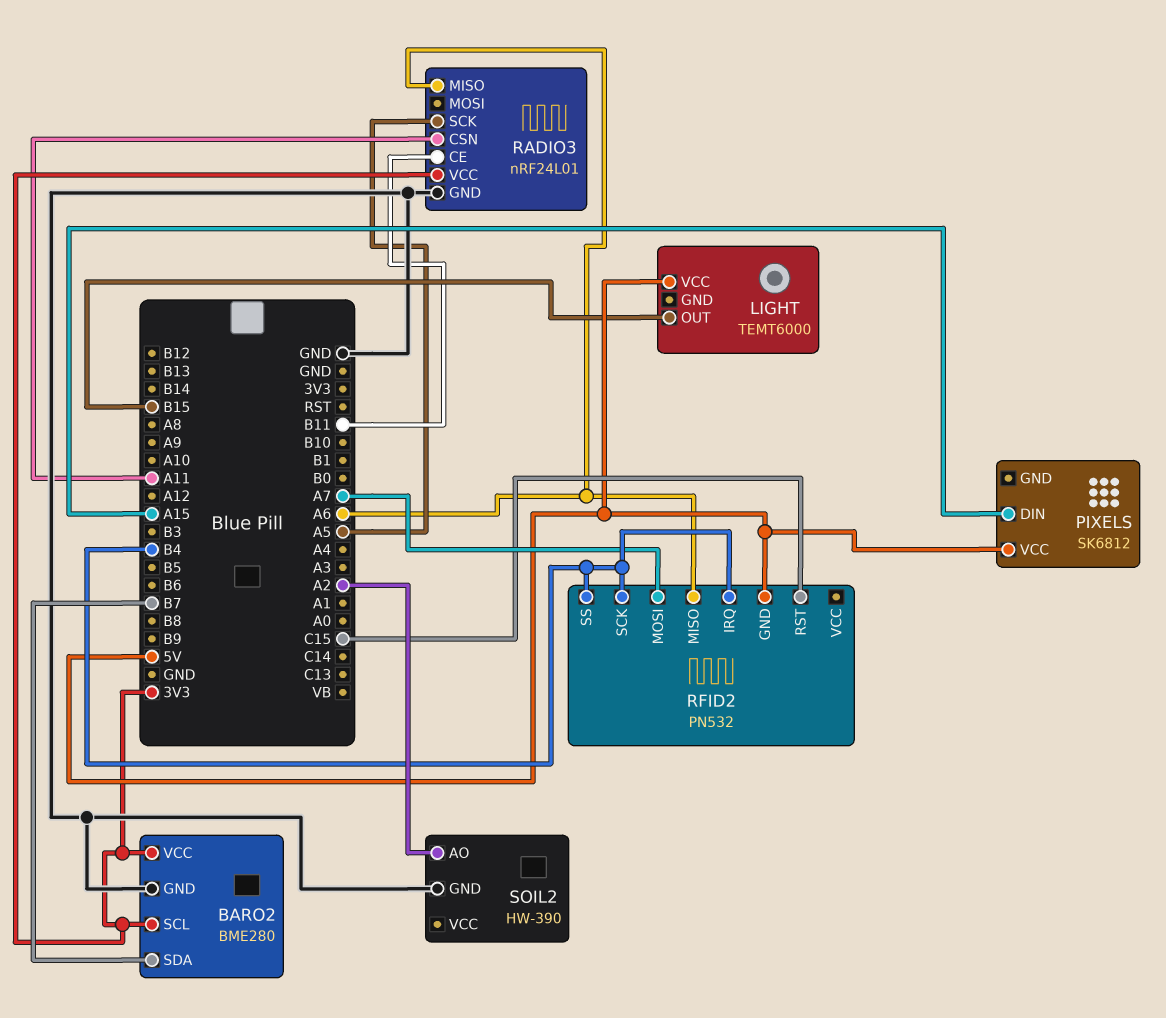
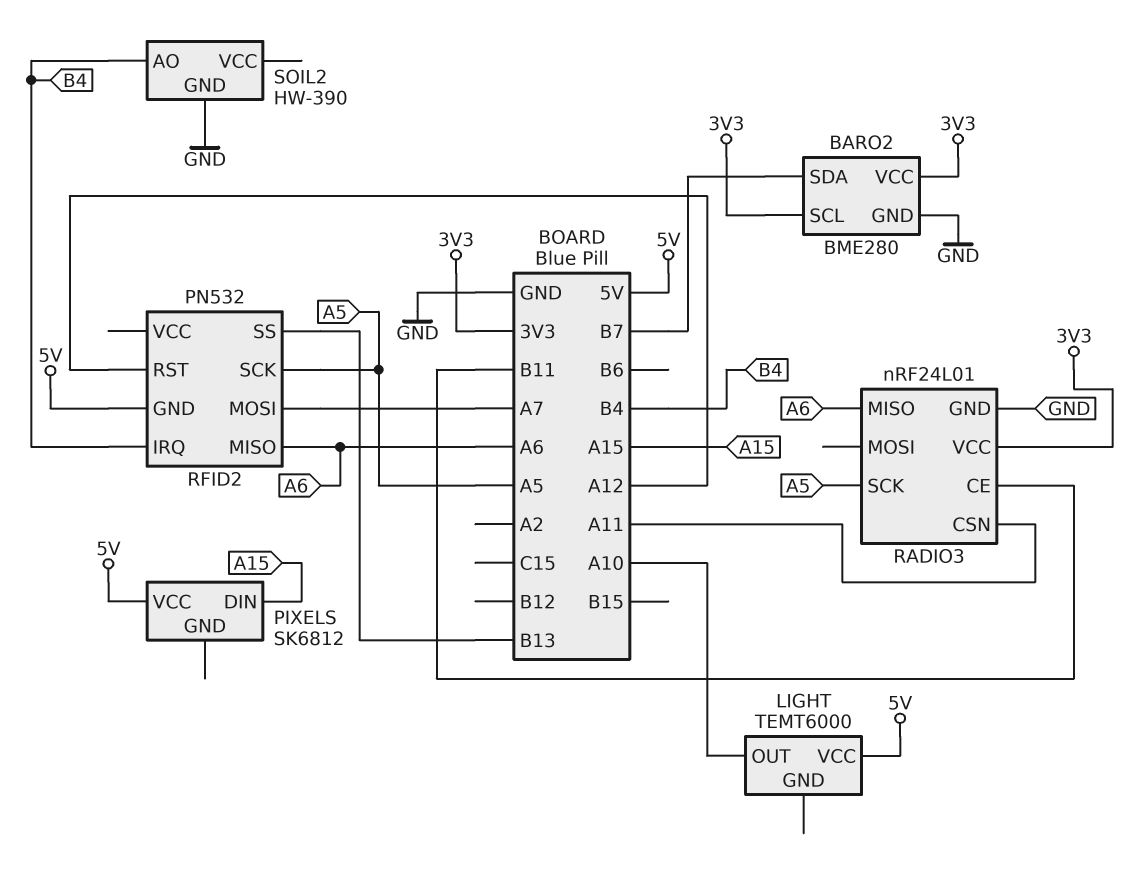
LIGHT pin OUT: B15 -> A10
RFID2 pin RST: C15 -> A12
RFID2 pin SCK: B4 -> A5
RFID2 pin SS: B4 -> B13
SOIL2 pin AO: A2 -> B4

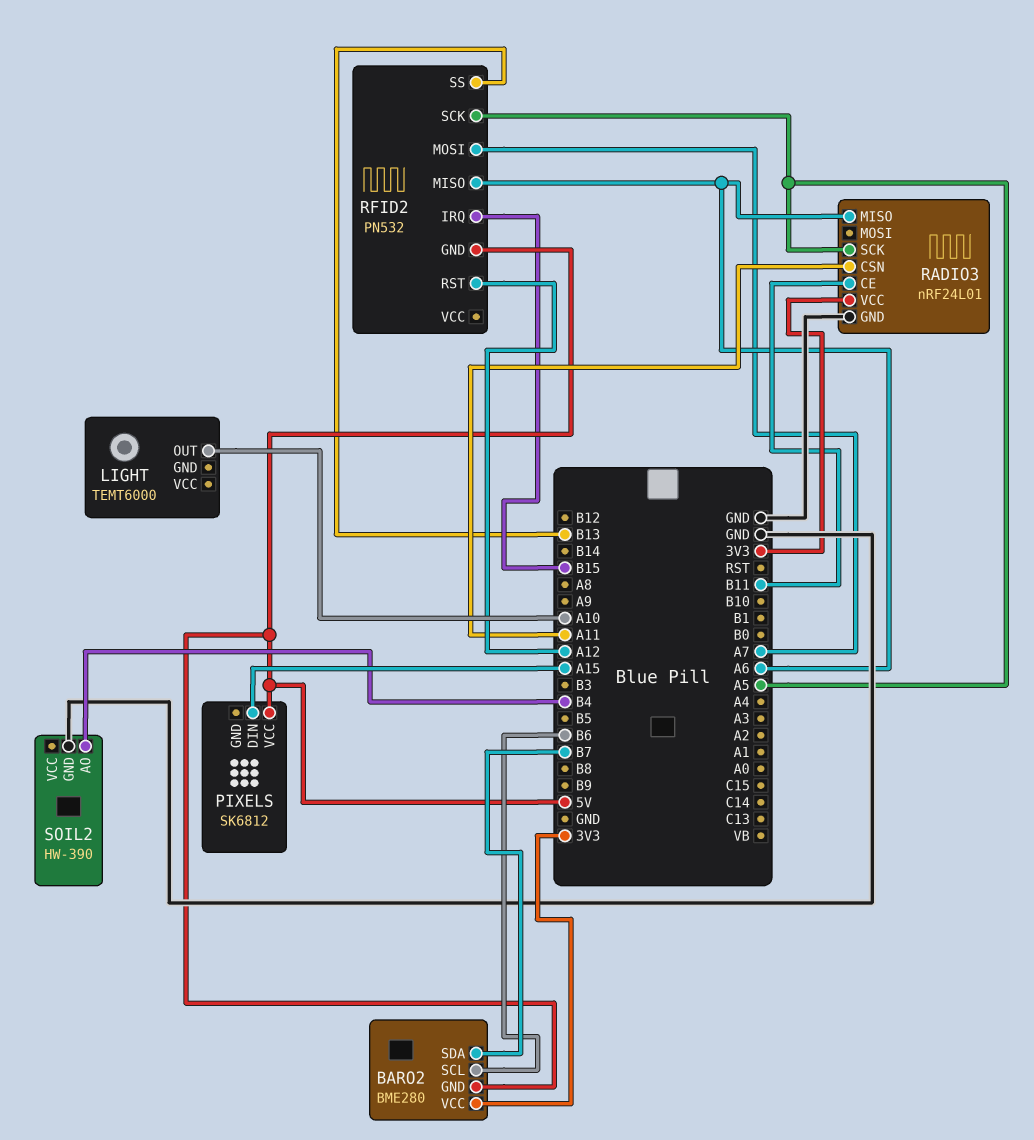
BARO2 pin GND: GND -> 5V
BARO2 pin SCL: 3V3 -> B6
LIGHT pin VCC: 5V -> none
RFID2 pin IRQ: B4 -> B15

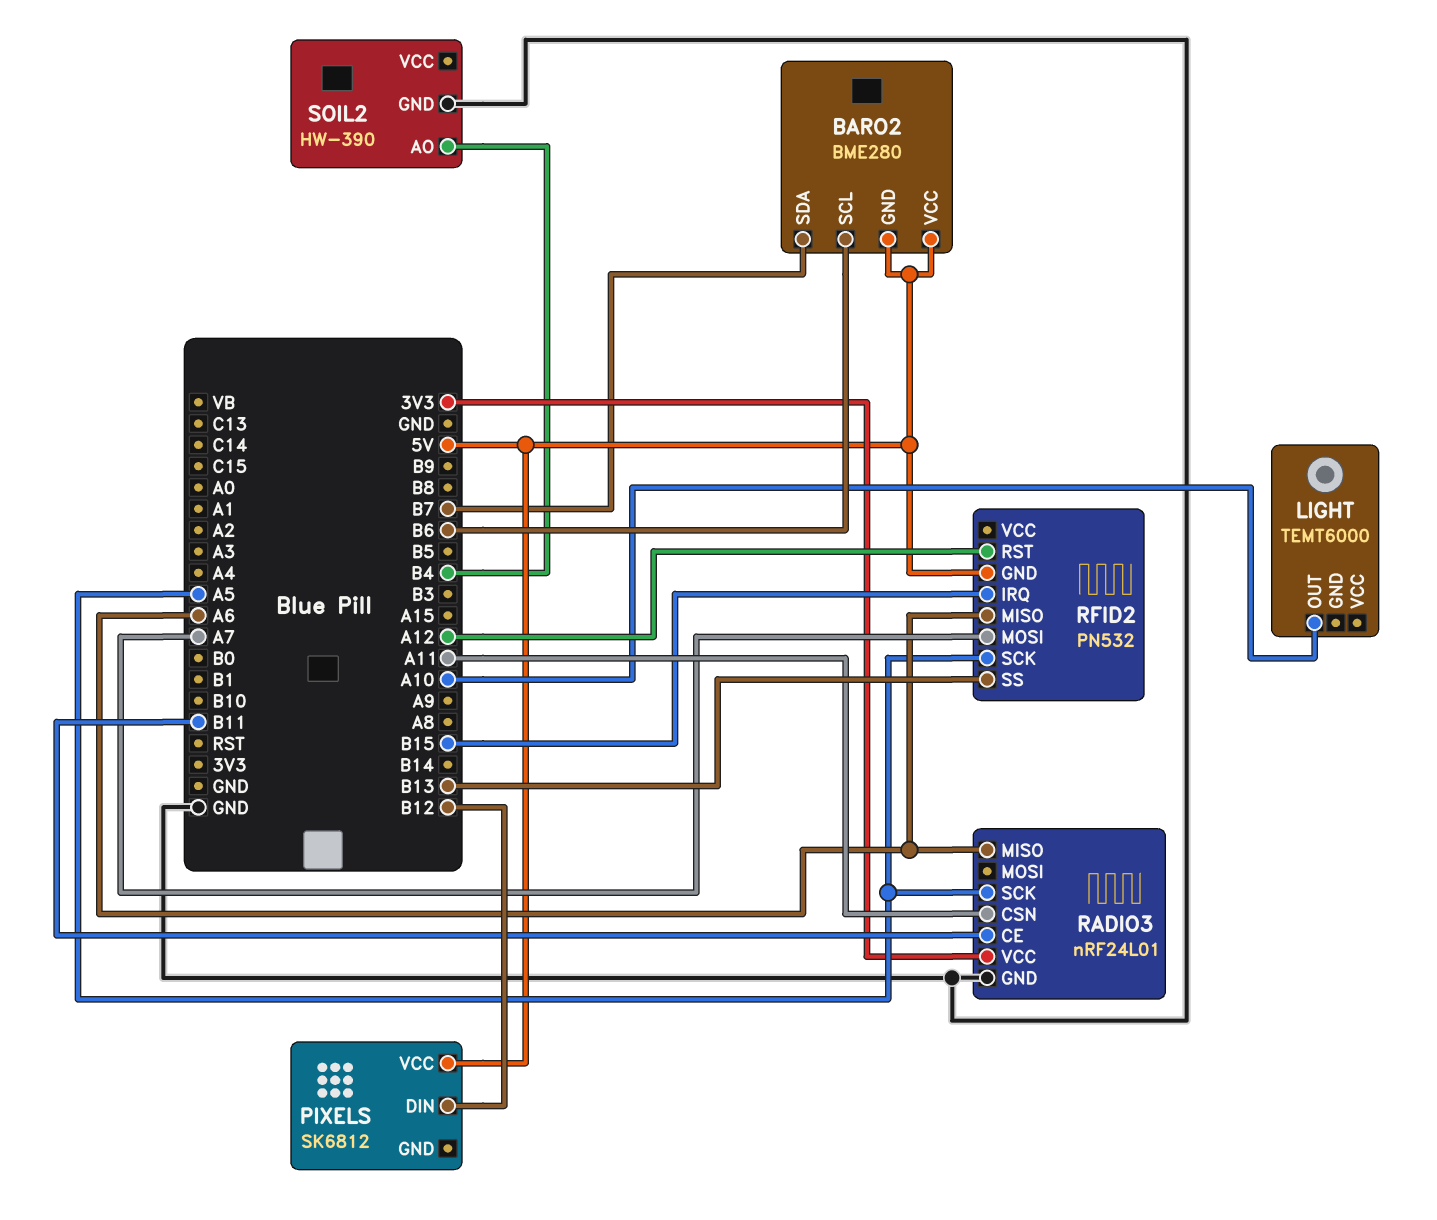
BARO2 pin VCC: 3V3 -> 5V
PIXELS pin DIN: A15 -> B12

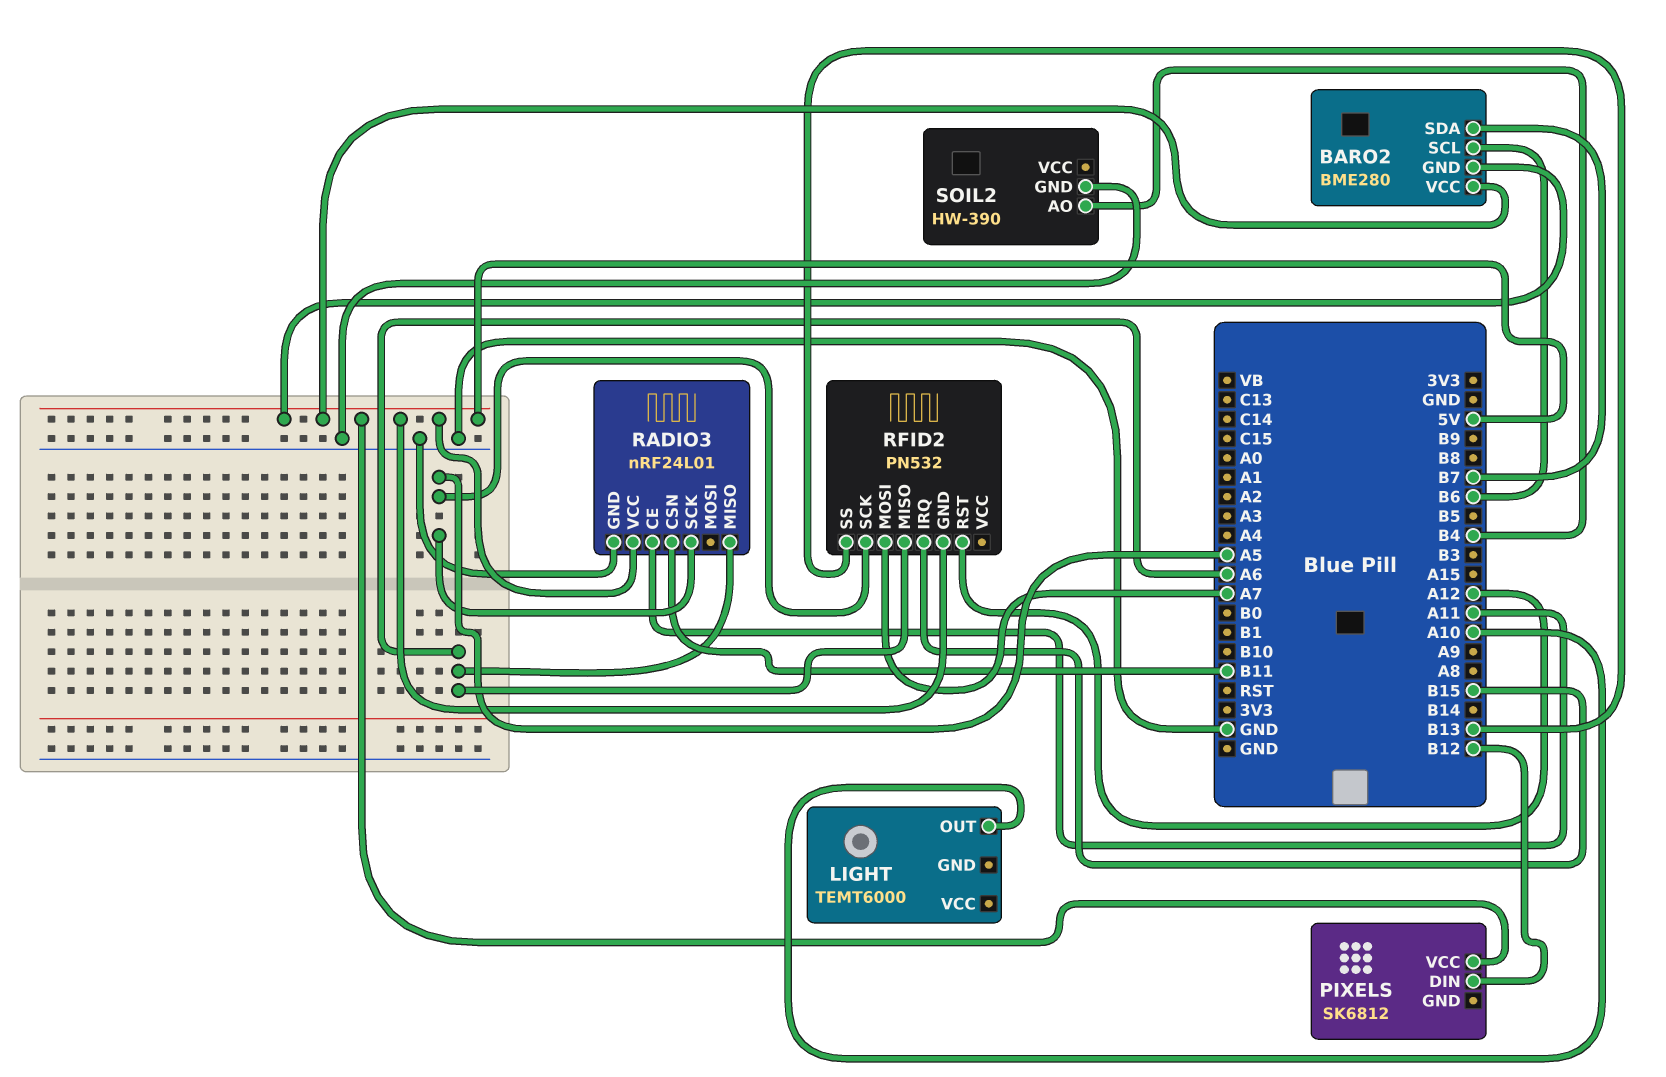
RADIO3 pin CE: B11 -> A11
RADIO3 pin CSN: A11 -> B11
RADIO3 pin VCC: 3V3 -> 5V

